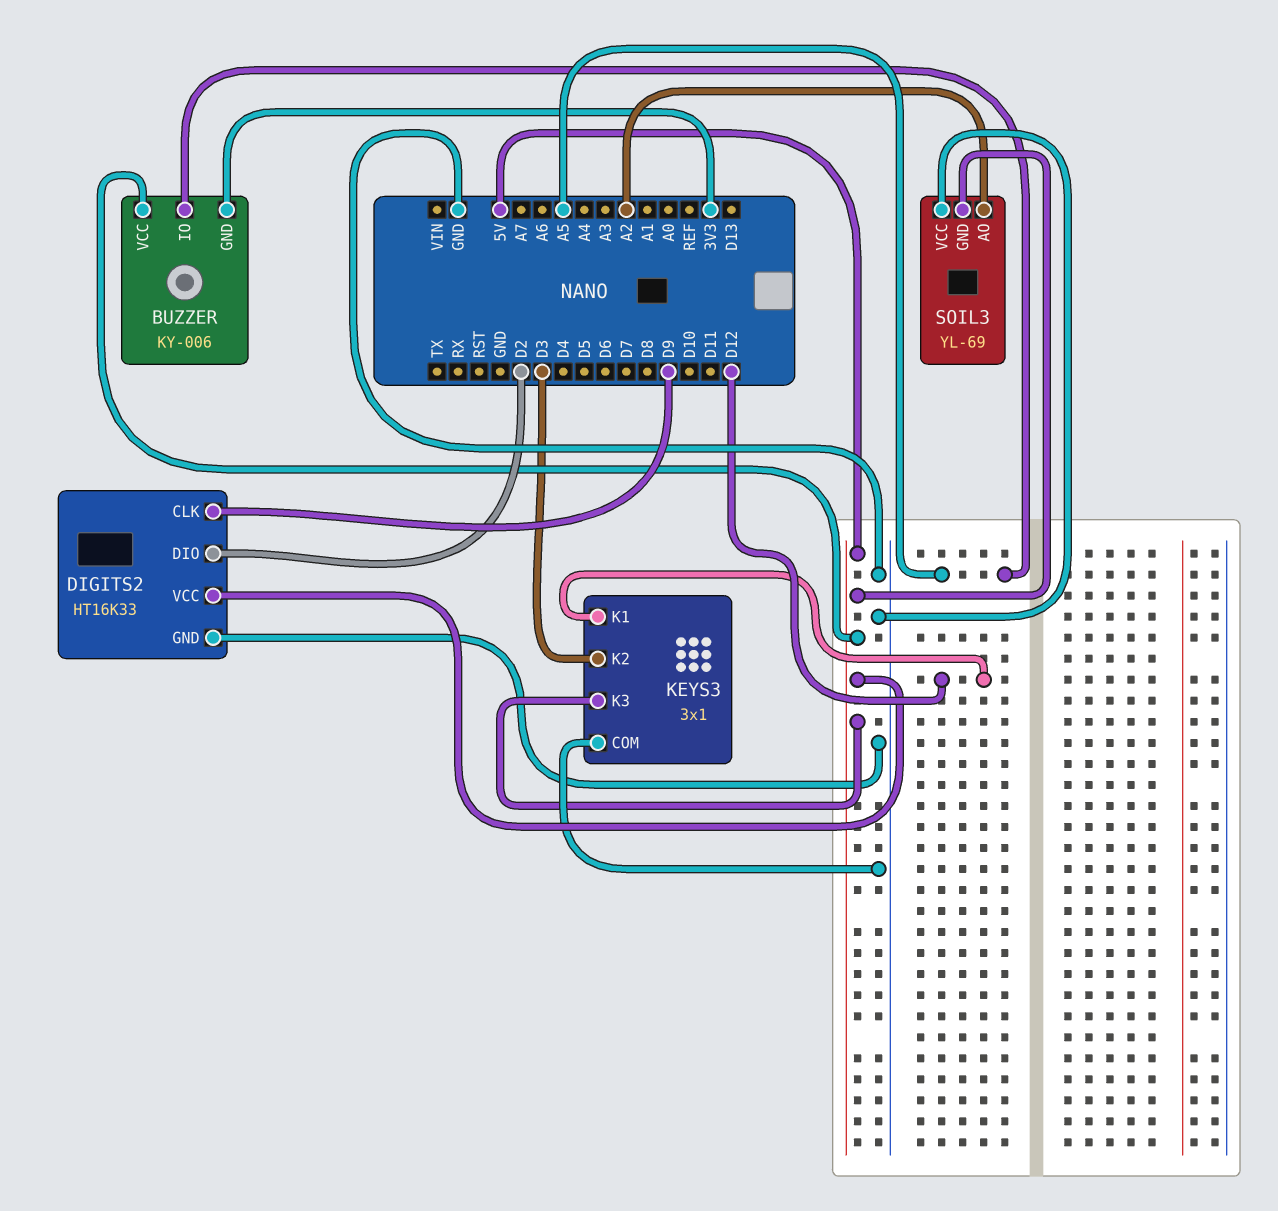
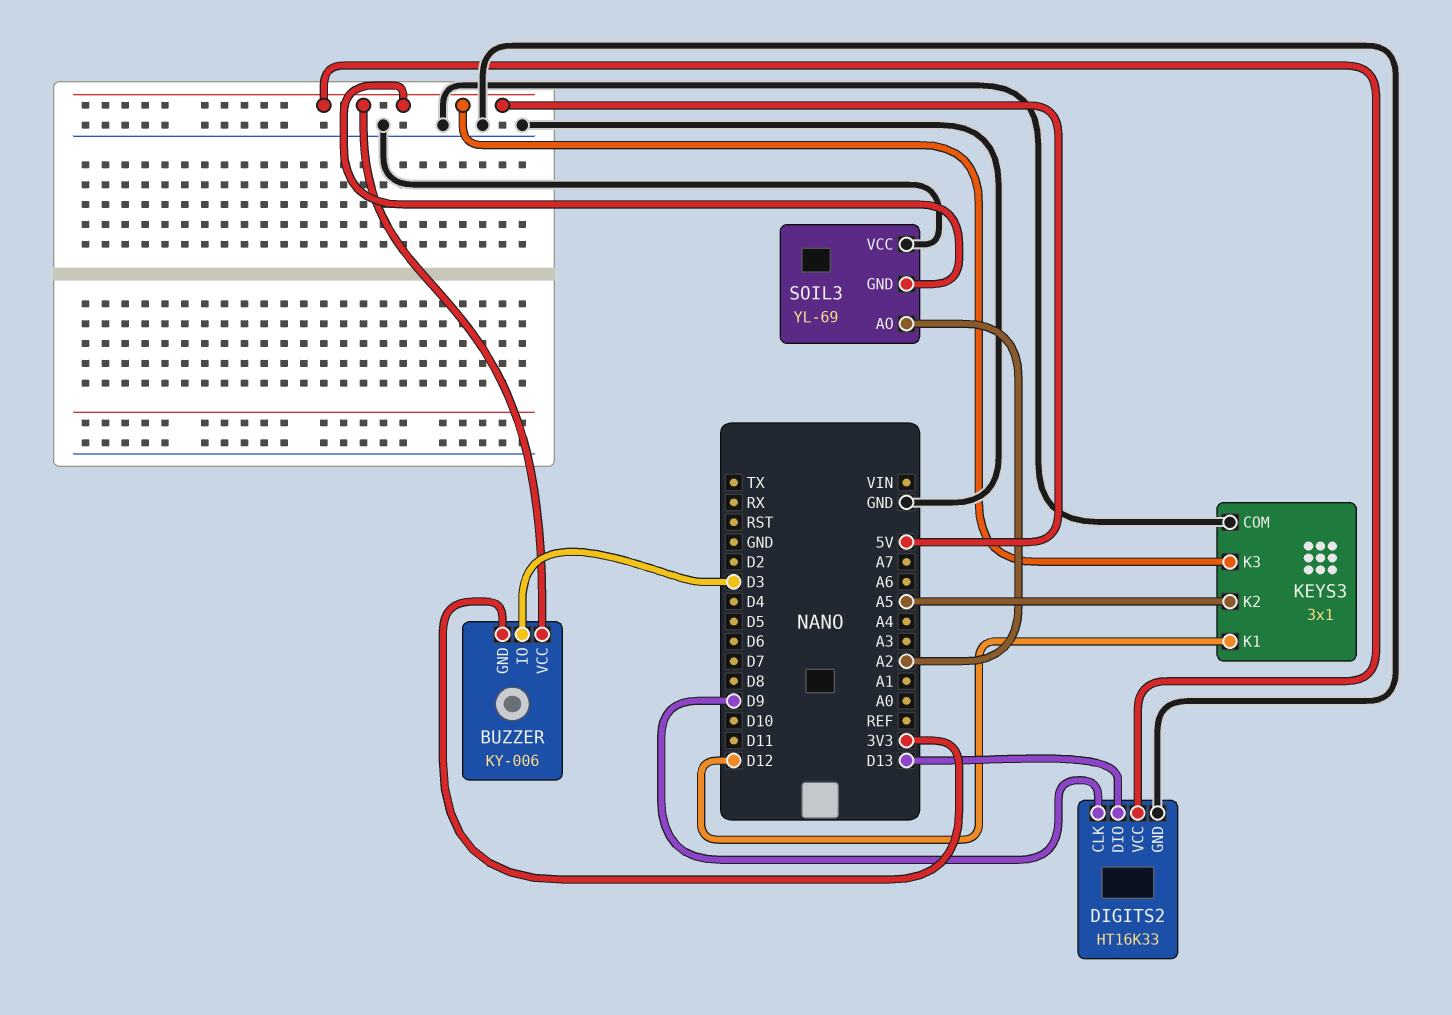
BUZZER pin IO: A5 -> D3
DIGITS2 pin DIO: D2 -> D13
KEYS3 pin K2: D3 -> A5

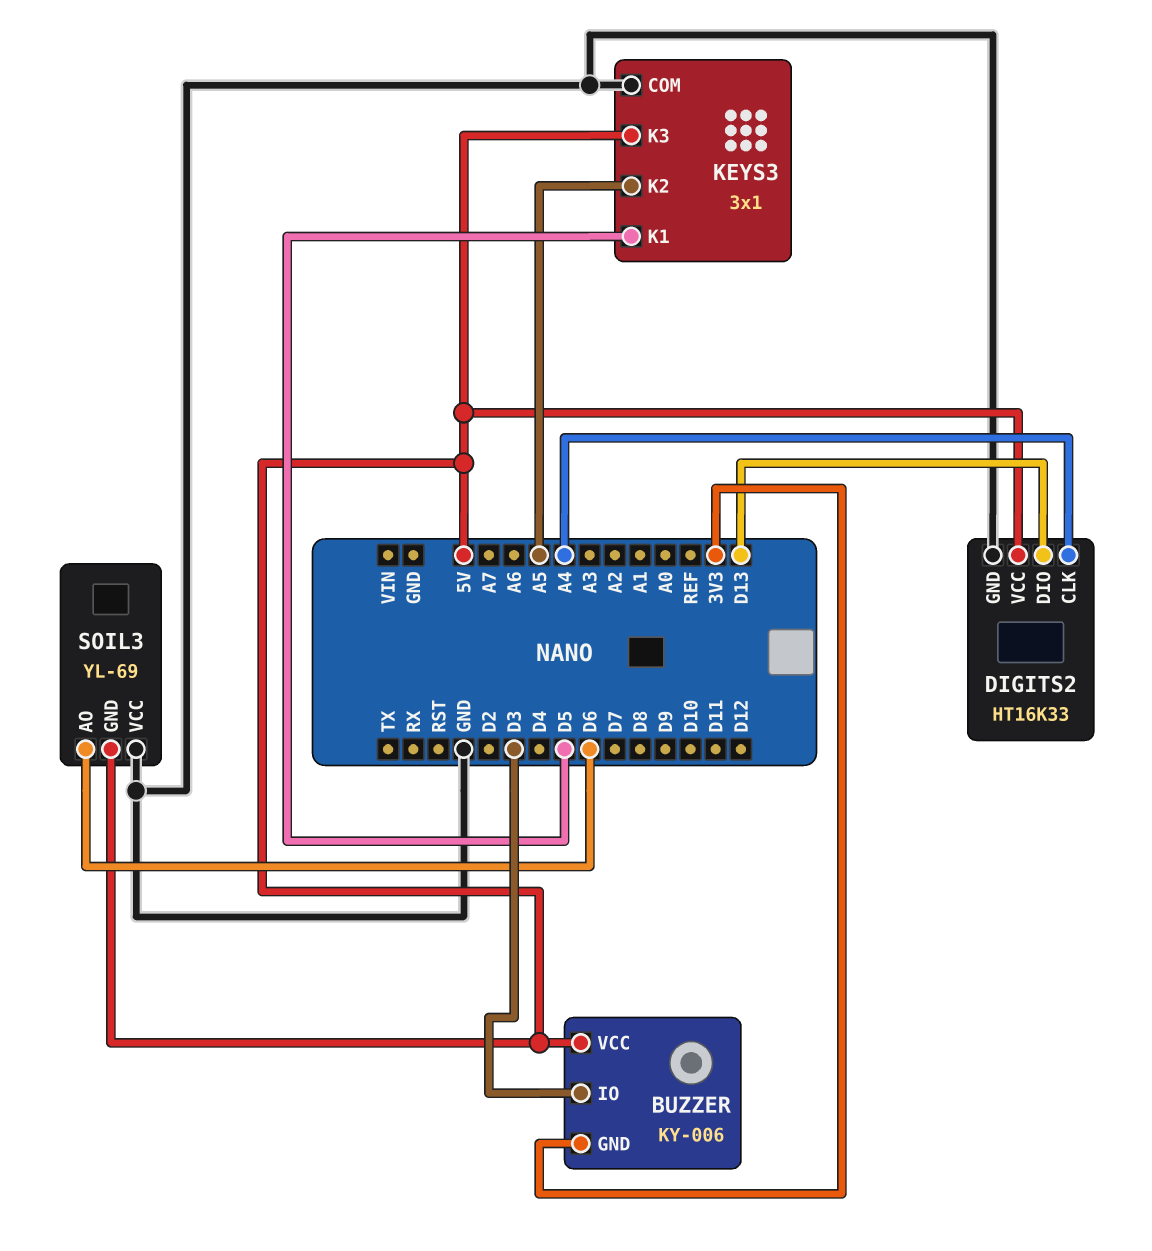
DIGITS2 pin CLK: D9 -> A4
KEYS3 pin K1: D12 -> D5
SOIL3 pin AO: A2 -> D6

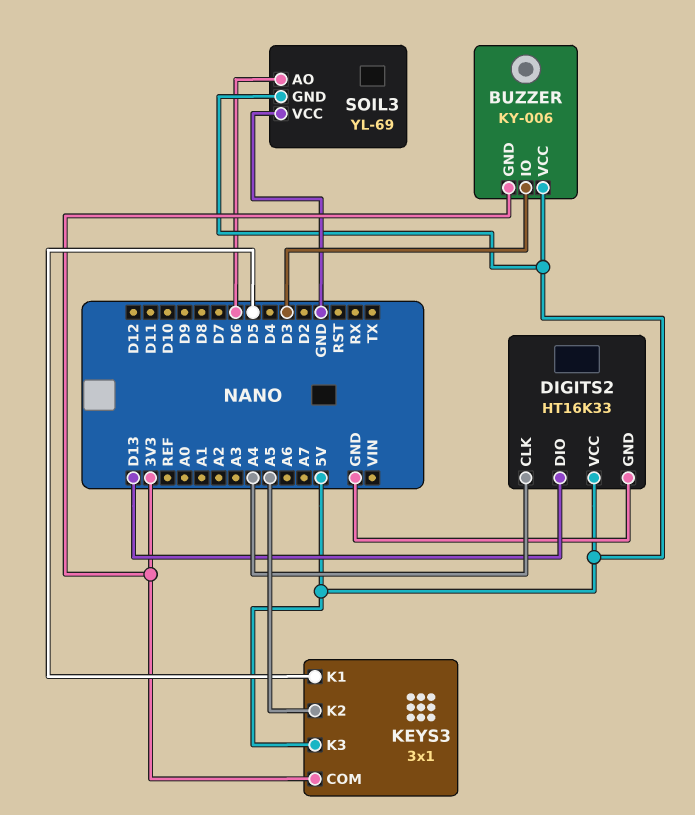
KEYS3 pin COM: GND -> 3V3

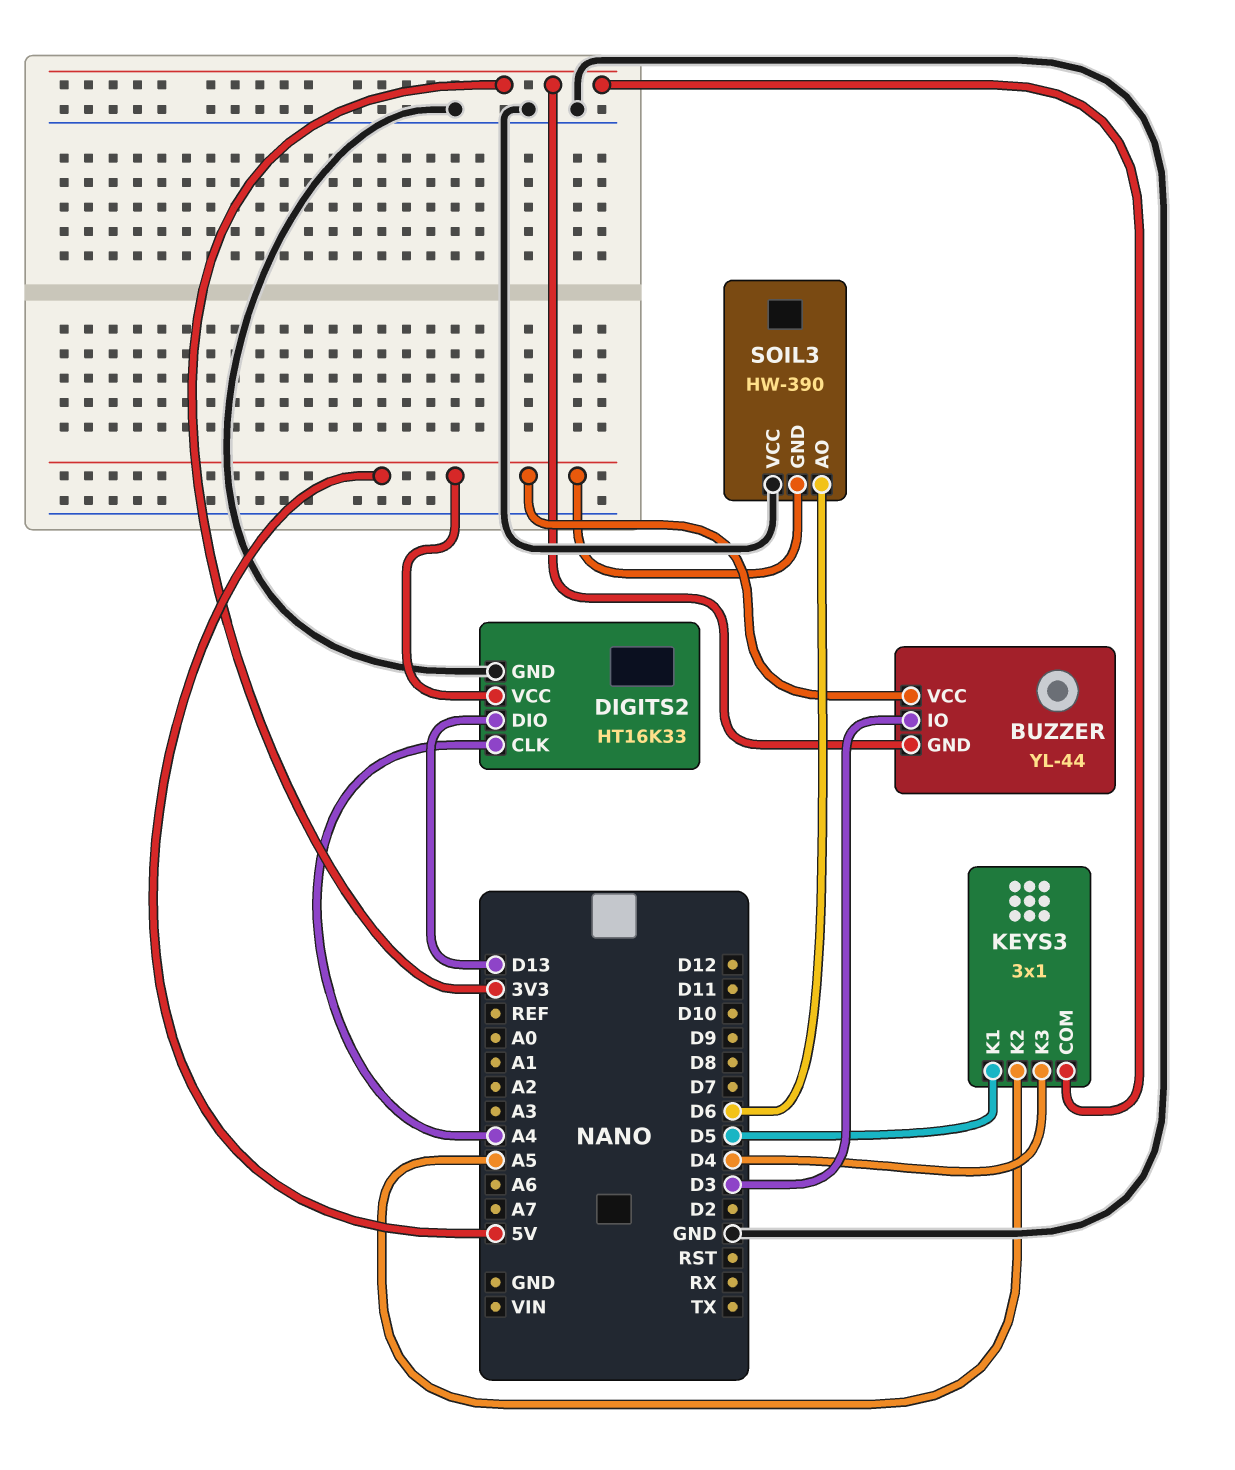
BUZZER: KY-006 -> YL-44
KEYS3 pin K3: 5V -> D4
SOIL3: YL-69 -> HW-390

